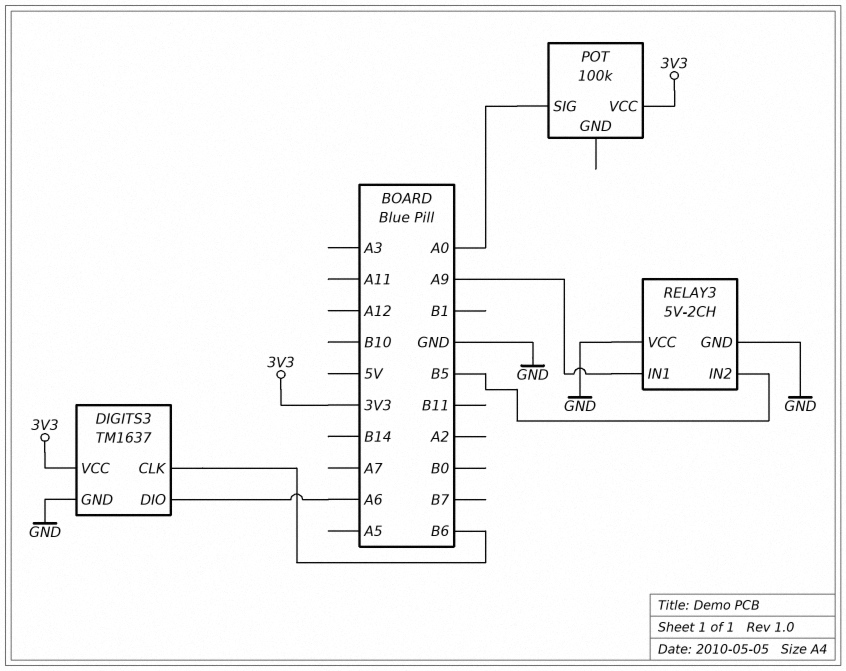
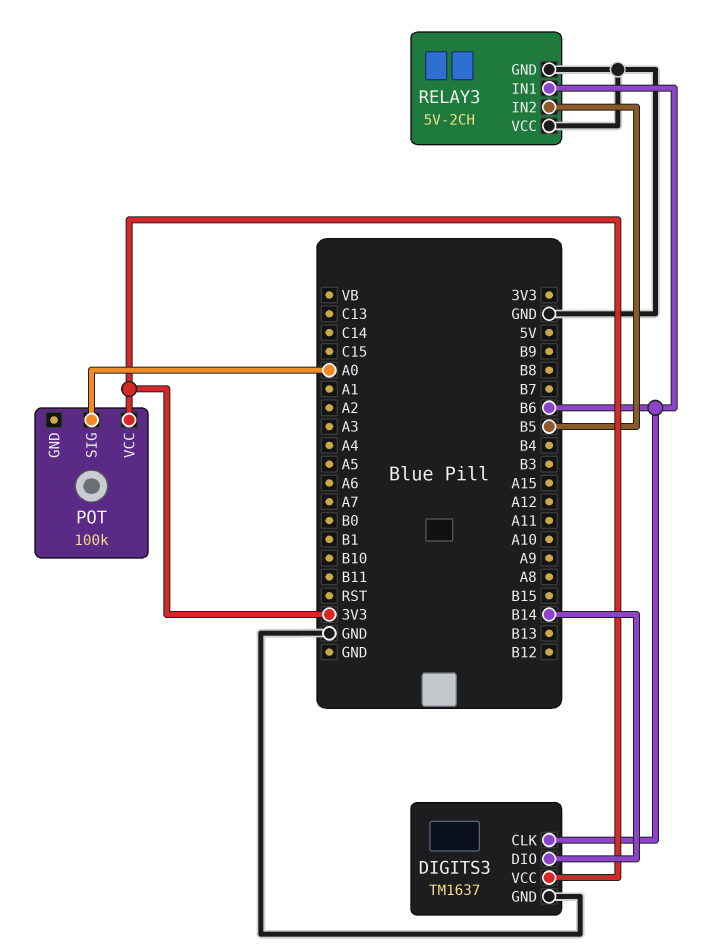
DIGITS3 pin DIO: A6 -> B14
RELAY3 pin IN1: A9 -> B6

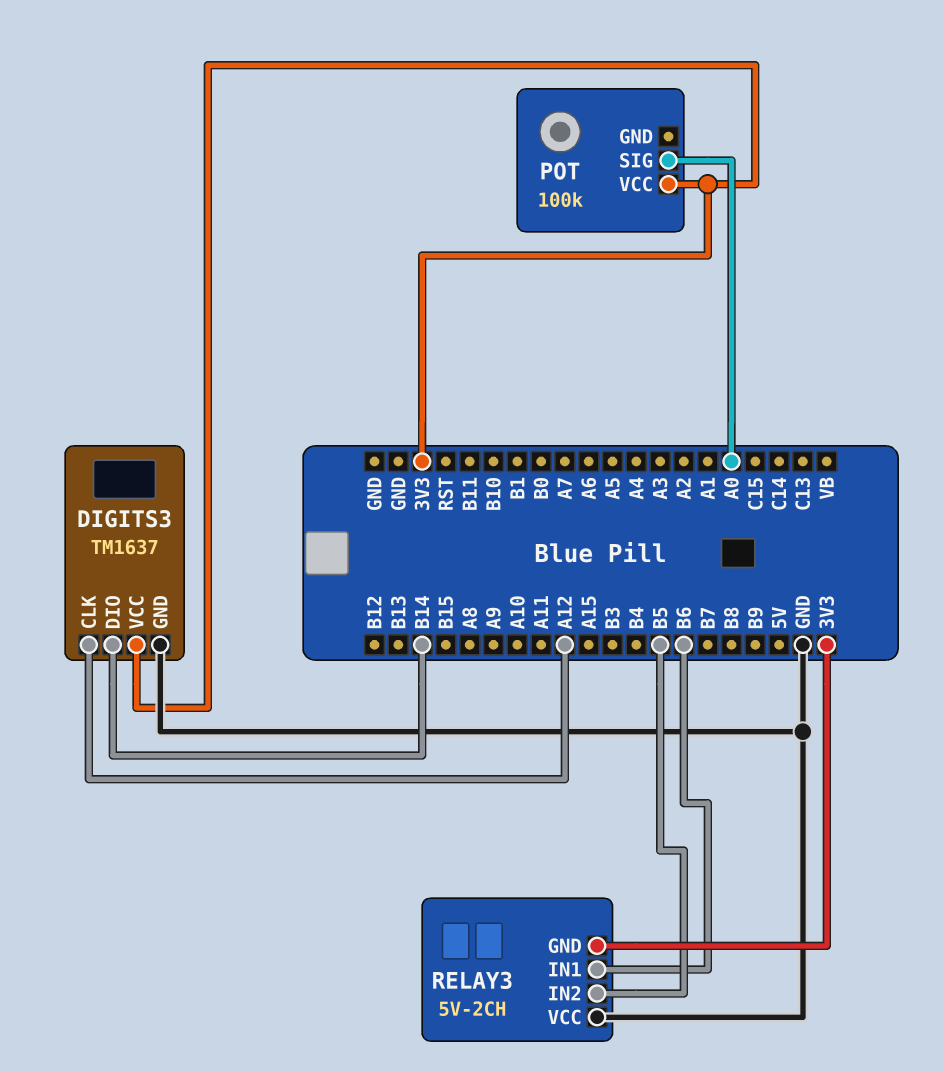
DIGITS3 pin CLK: B6 -> A12
RELAY3 pin GND: GND -> 3V3

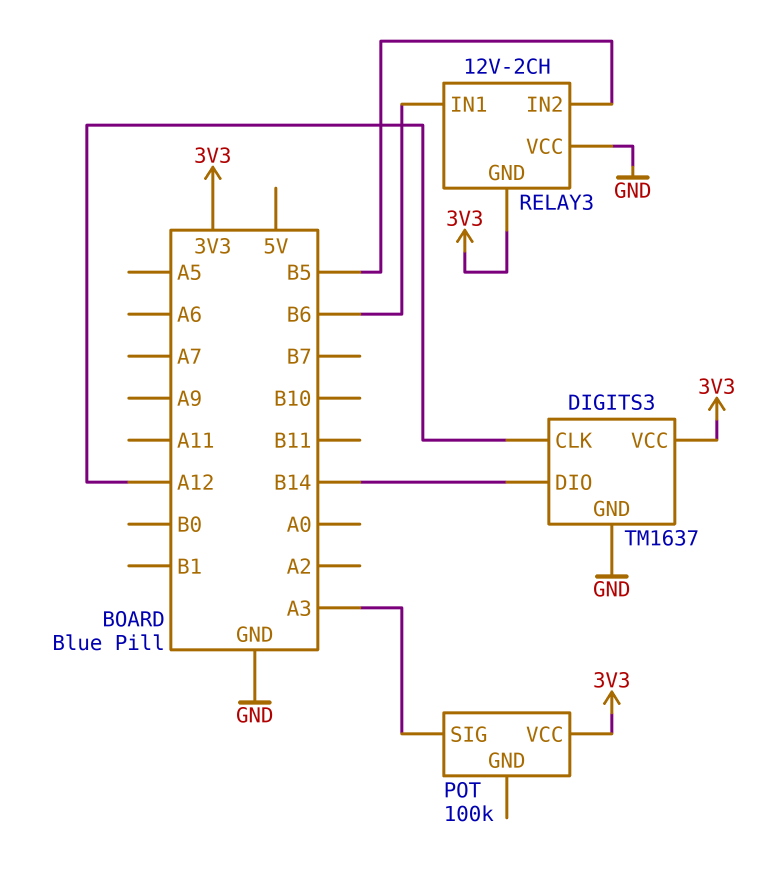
POT pin SIG: A0 -> A3
RELAY3: 5V-2CH -> 12V-2CH

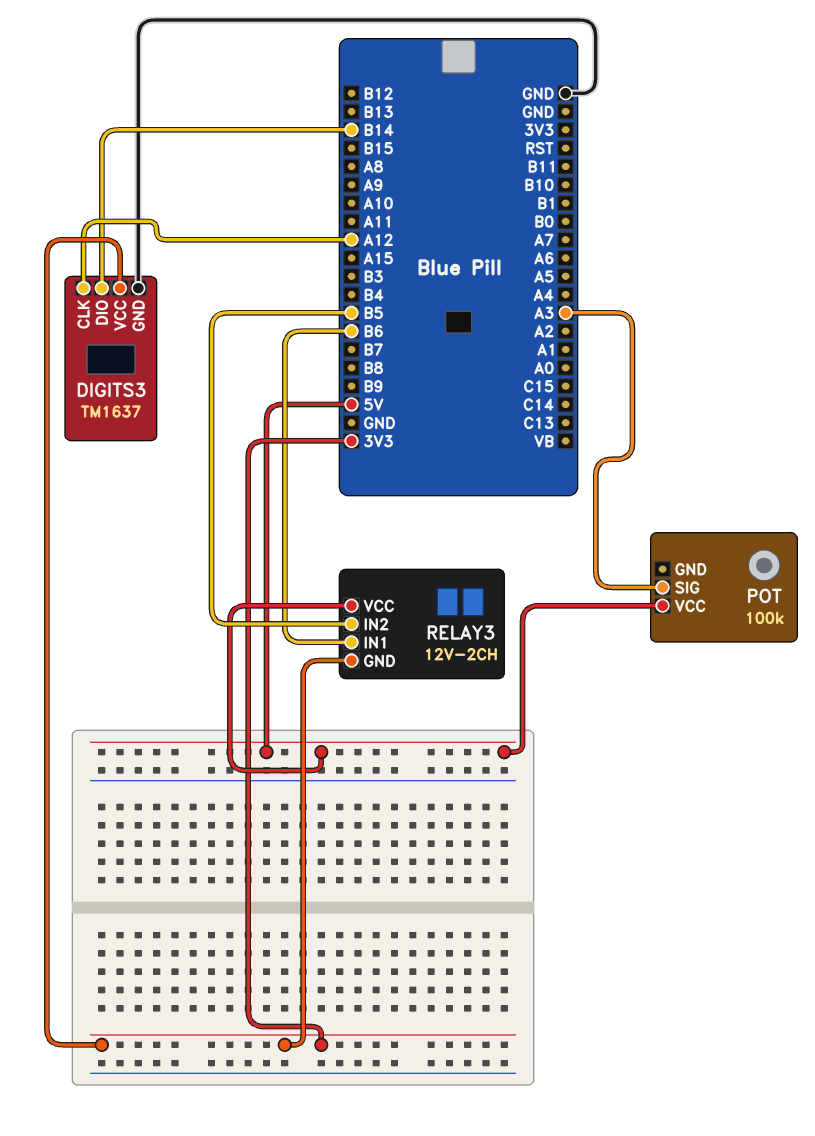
POT pin VCC: 3V3 -> 5V
RELAY3 pin VCC: GND -> 5V

